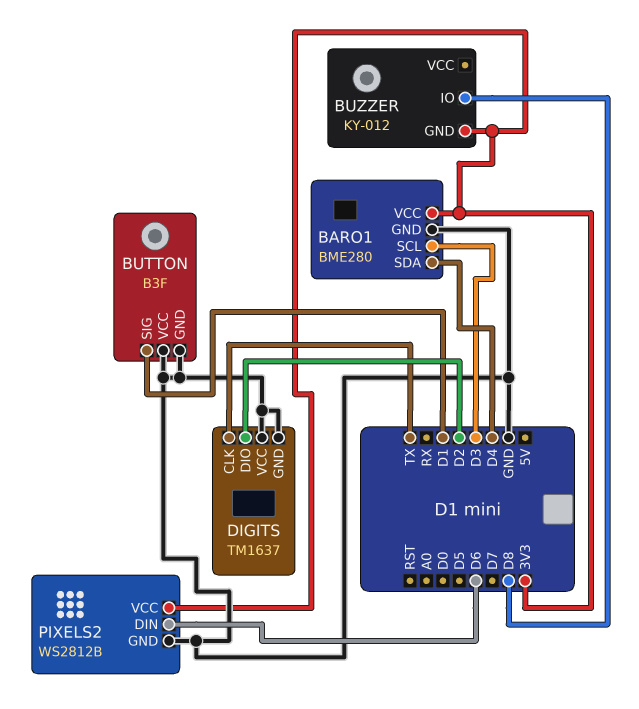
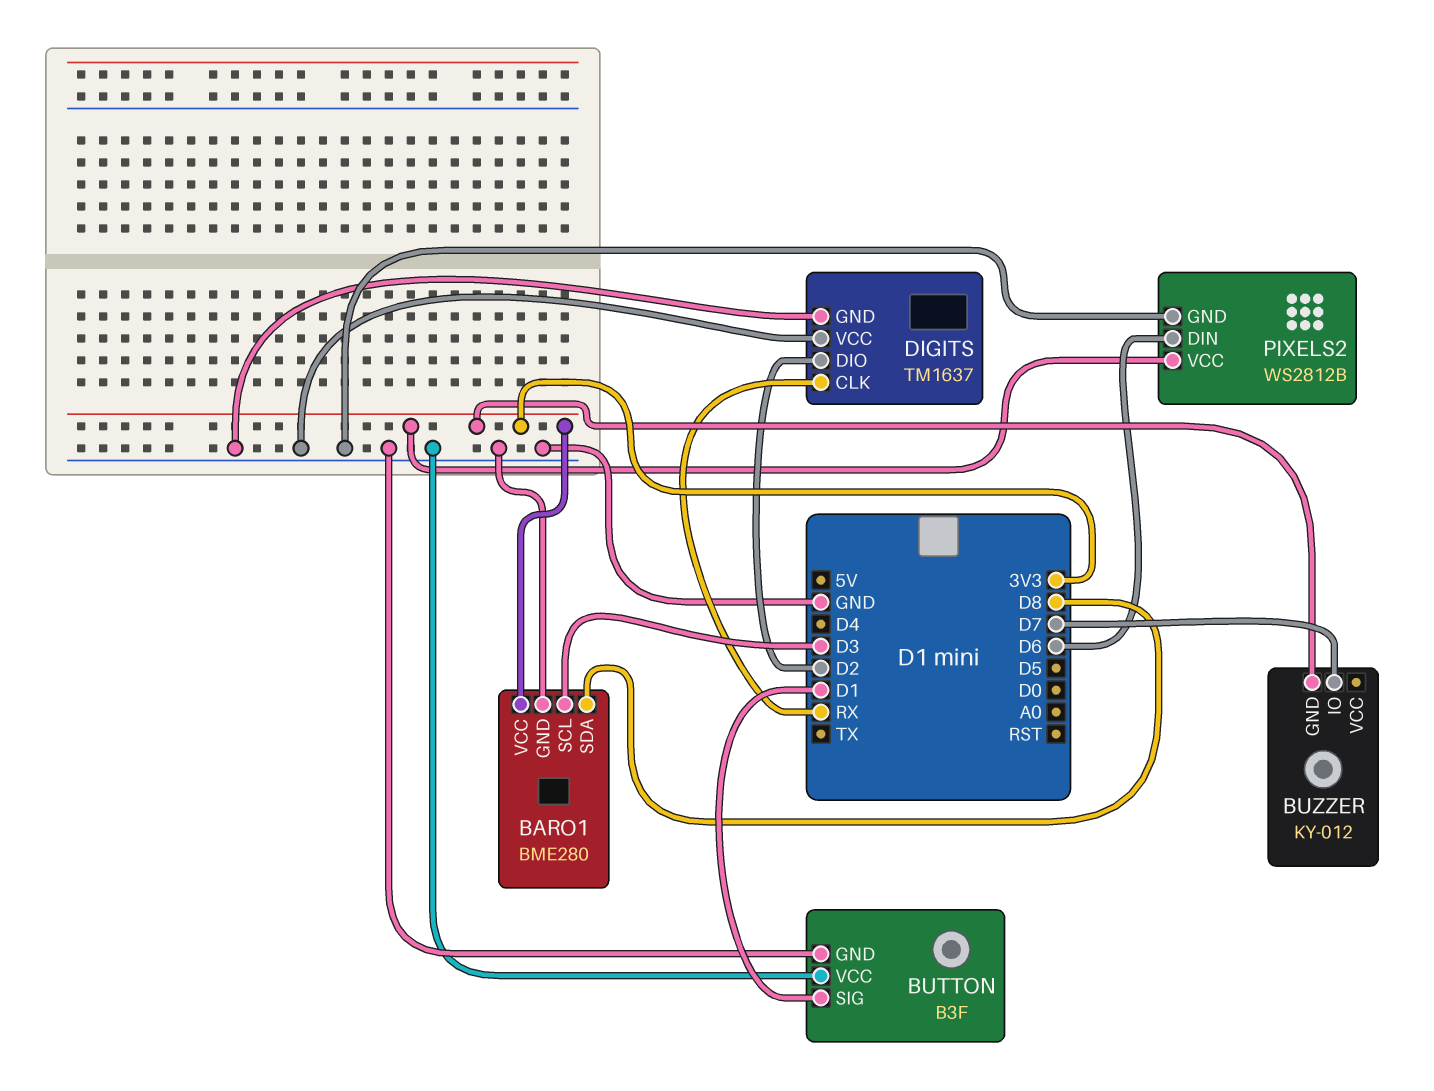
BARO1 pin SDA: D4 -> D8
BUZZER pin IO: D8 -> D7
DIGITS pin CLK: TX -> RX

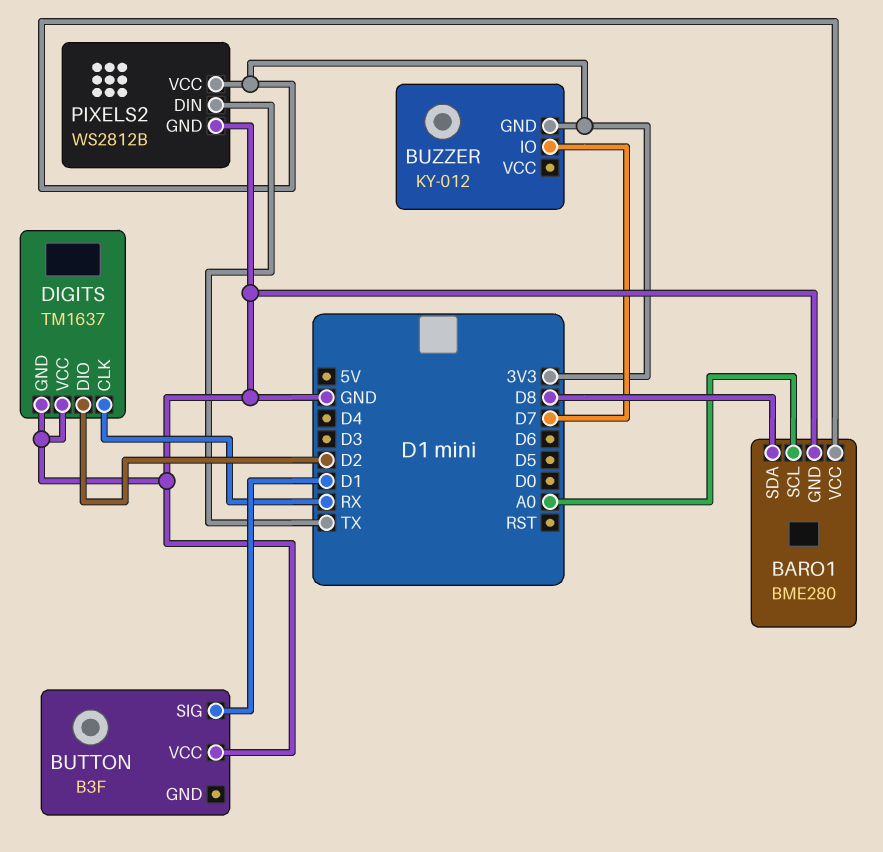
BARO1 pin SCL: D3 -> A0
BUTTON pin GND: GND -> none
PIXELS2 pin DIN: D6 -> TX

